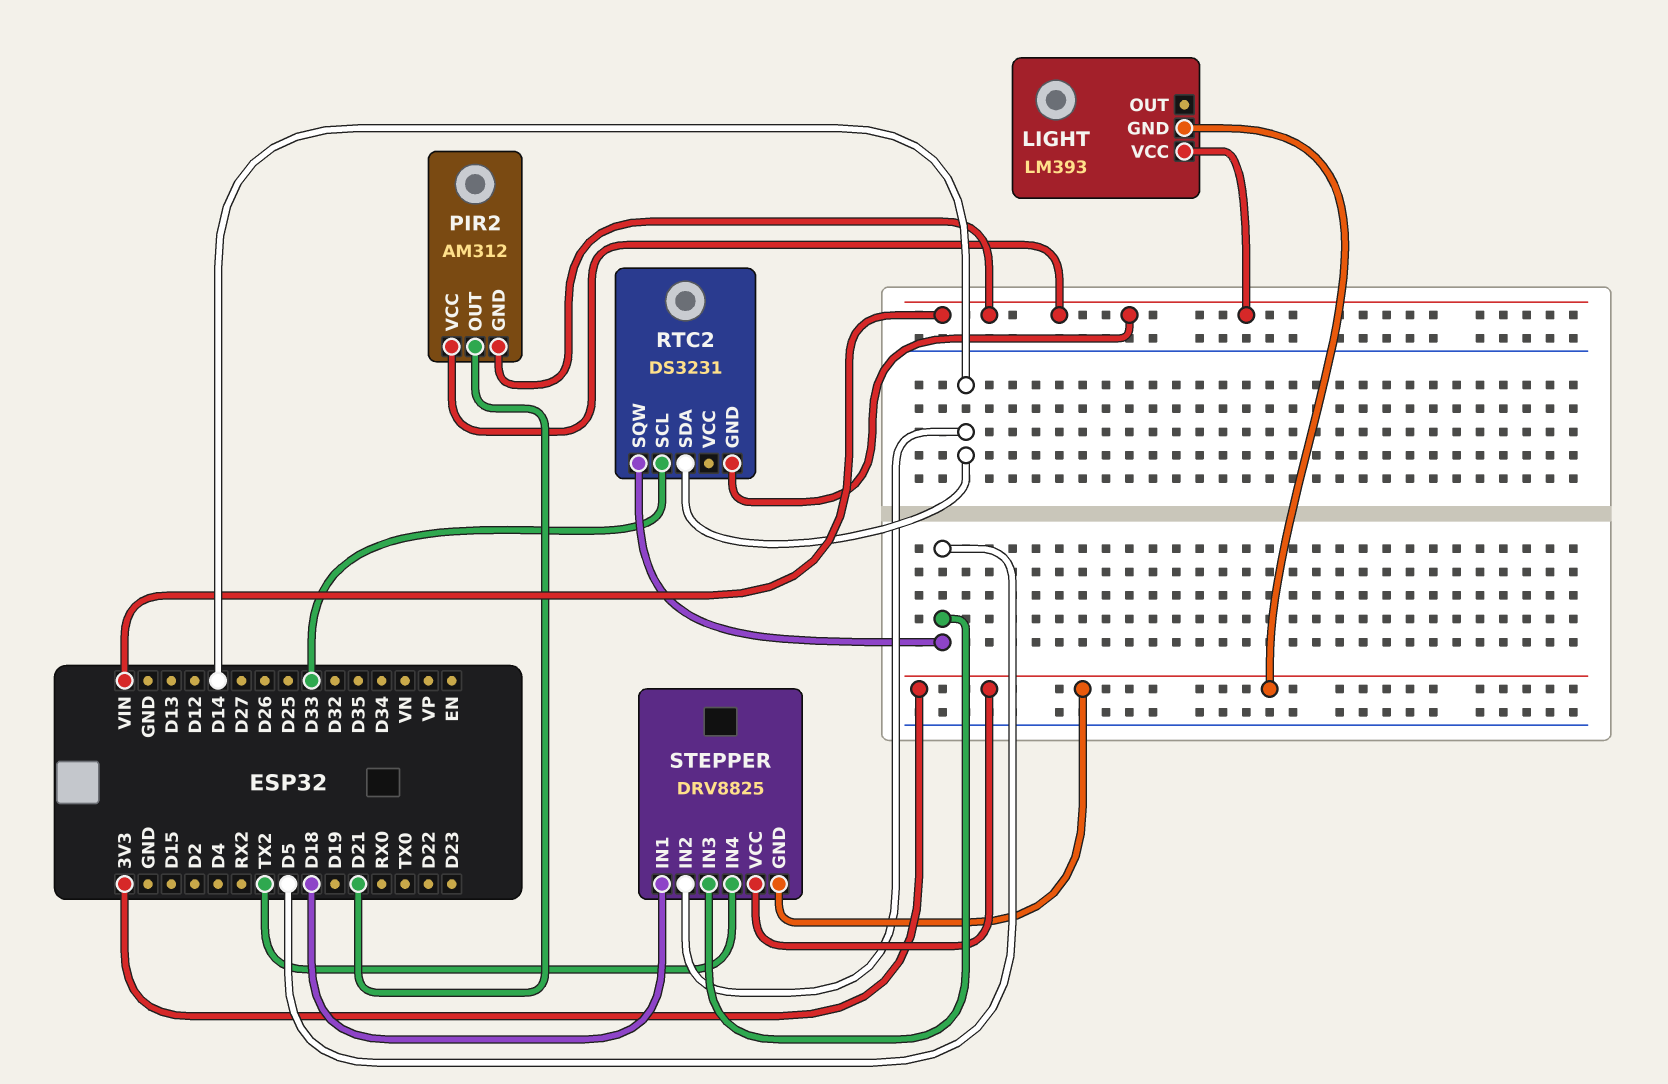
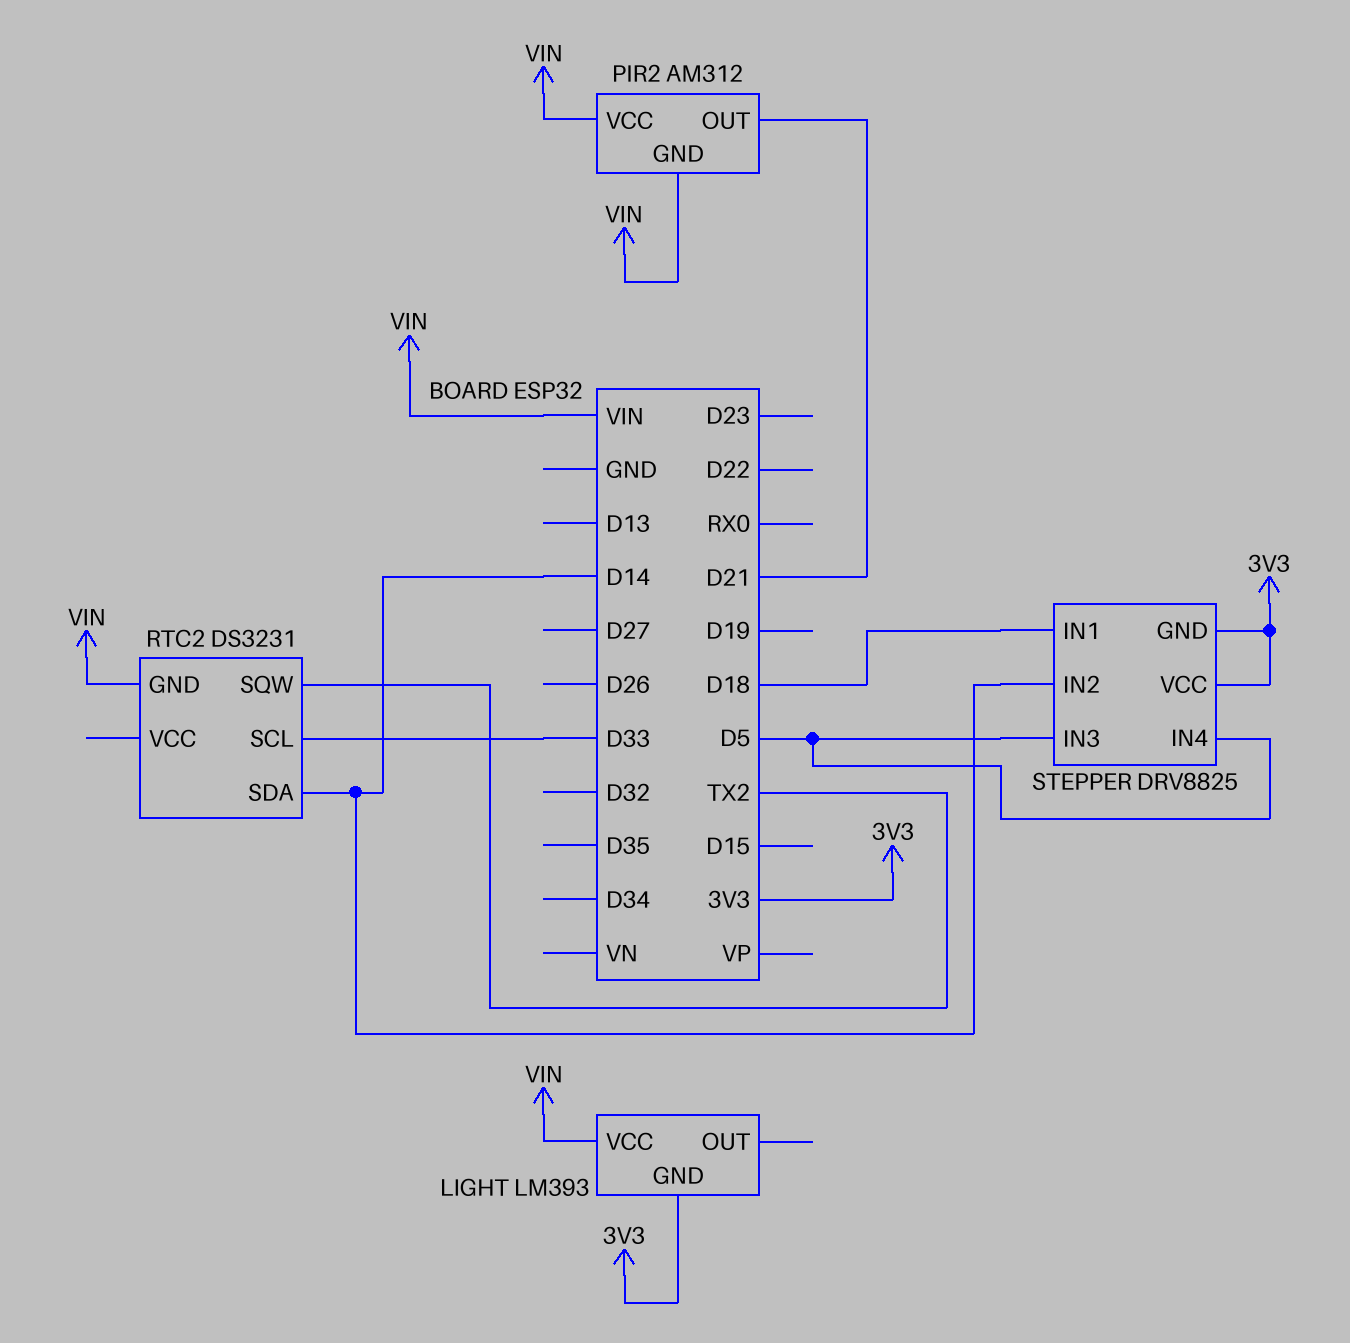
RTC2 pin SQW: D5 -> TX2
STEPPER pin IN4: TX2 -> D5

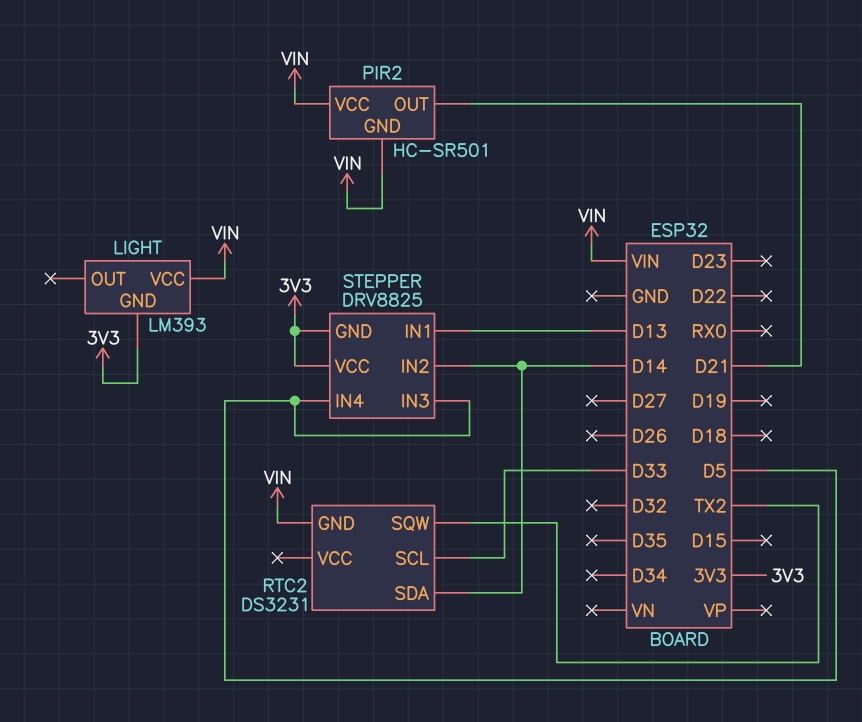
PIR2: AM312 -> HC-SR501
STEPPER pin IN1: D18 -> D13

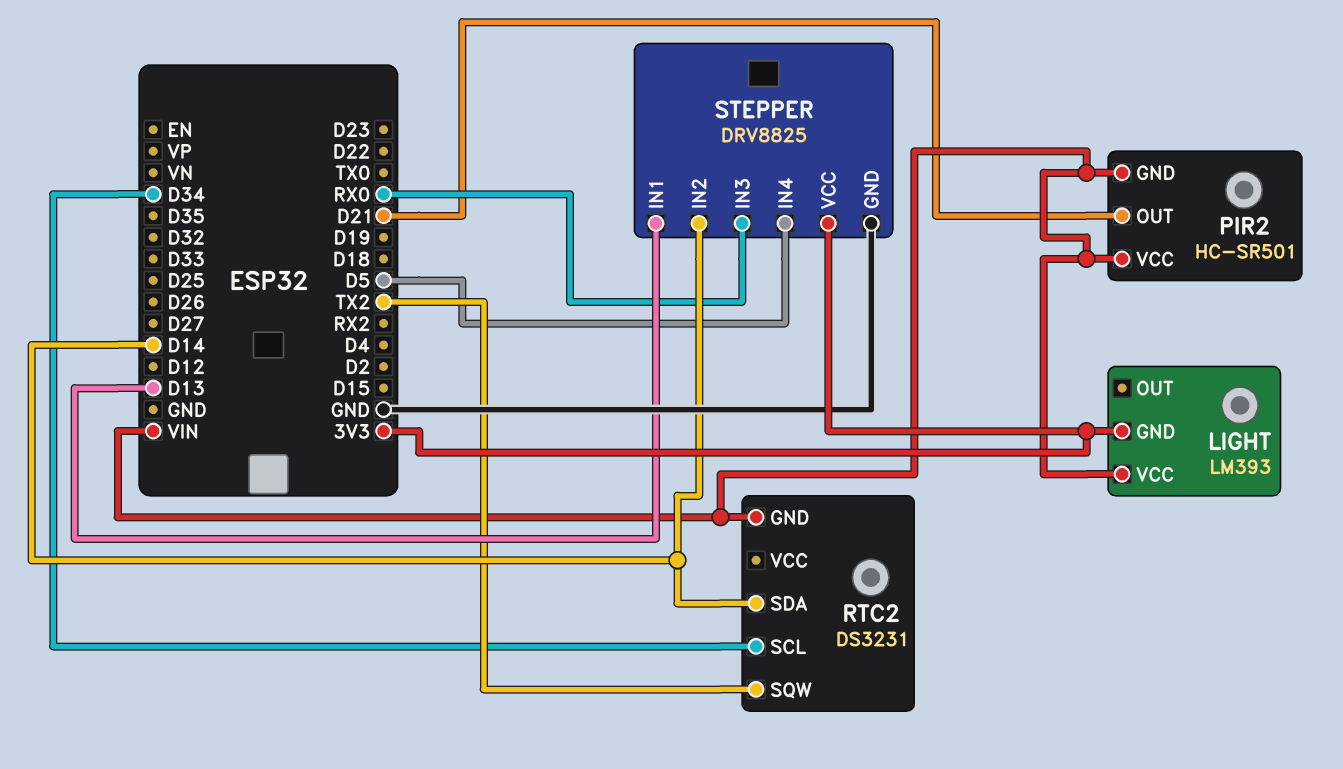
RTC2 pin SCL: D33 -> D34
STEPPER pin GND: 3V3 -> GND
STEPPER pin IN3: D5 -> RX0

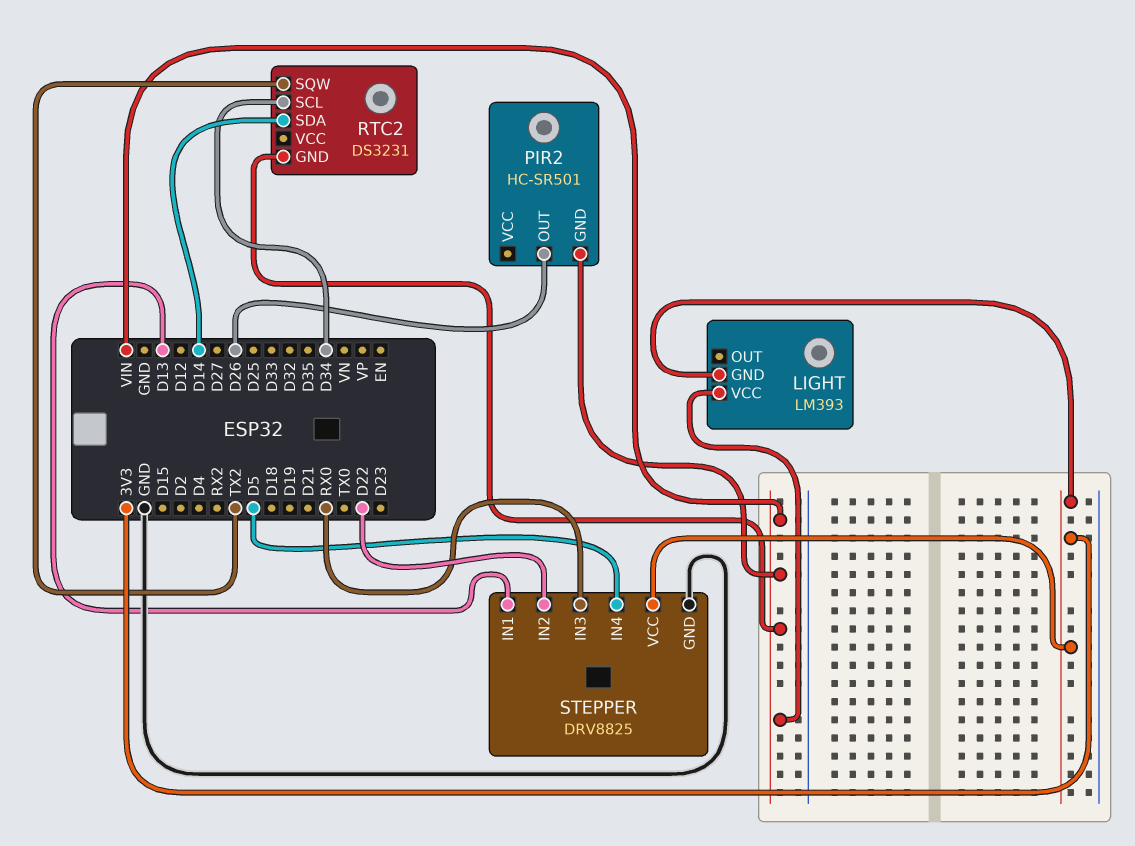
PIR2 pin OUT: D21 -> D26
PIR2 pin VCC: VIN -> none
STEPPER pin IN2: D14 -> D22

